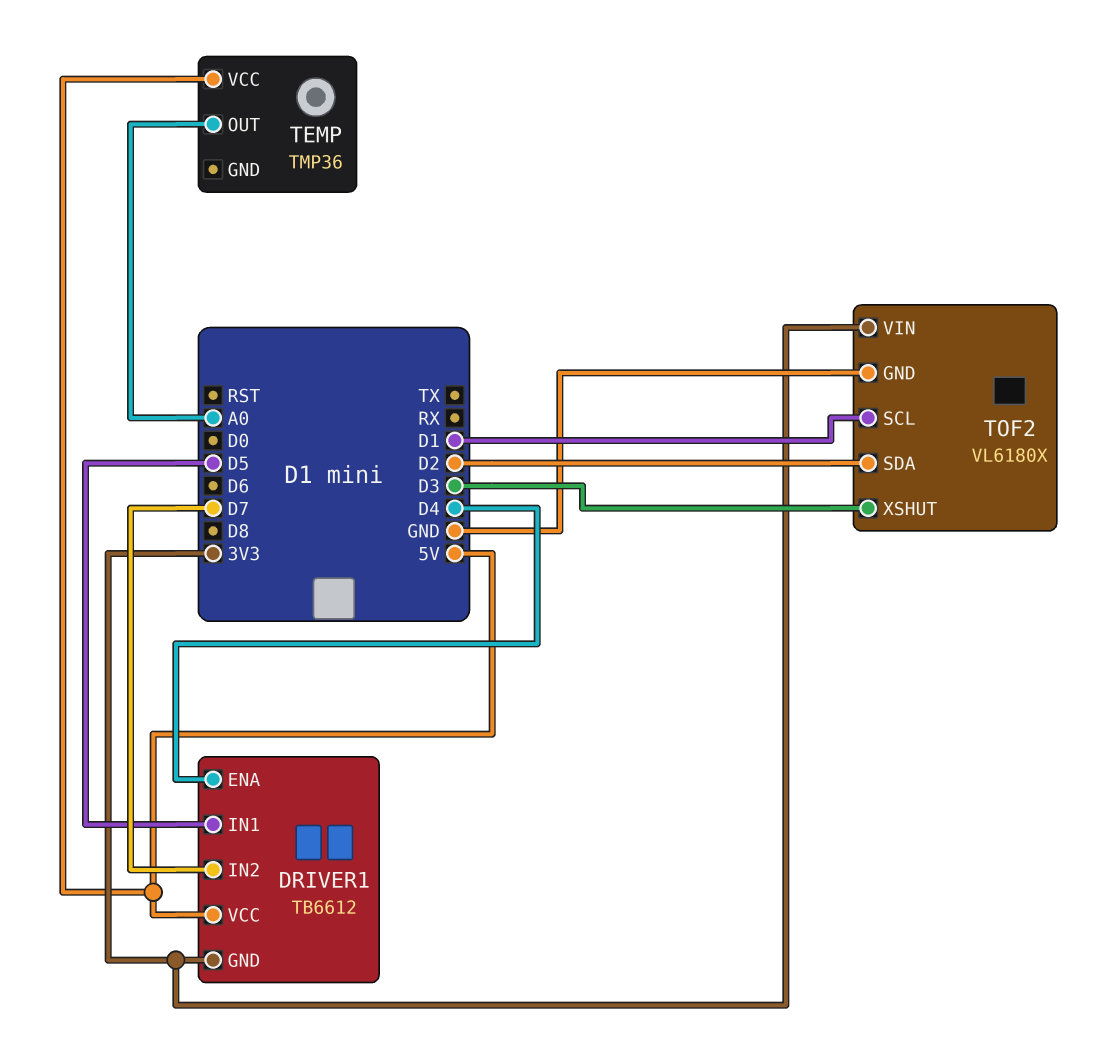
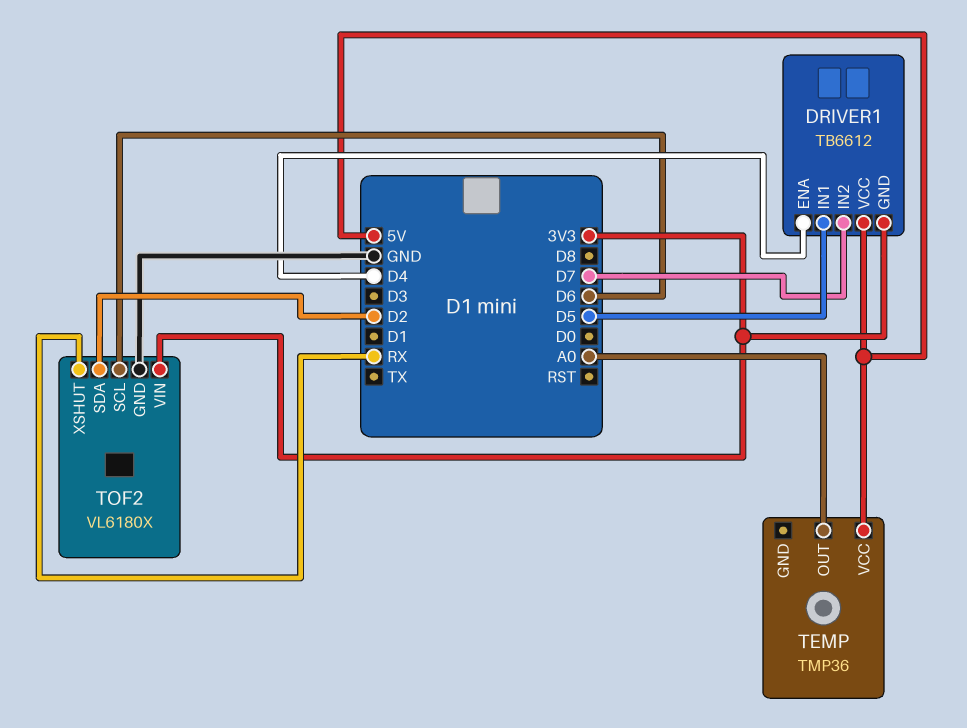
TOF2 pin SCL: D1 -> D6
TOF2 pin XSHUT: D3 -> RX

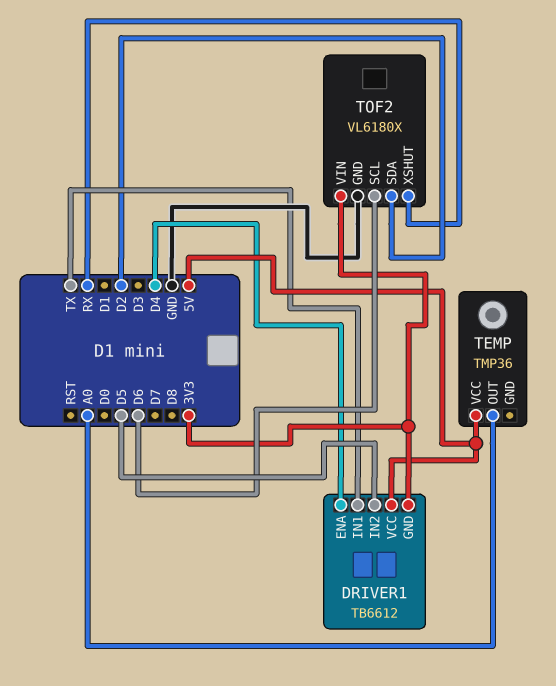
DRIVER1 pin IN1: D5 -> TX
DRIVER1 pin IN2: D7 -> D5

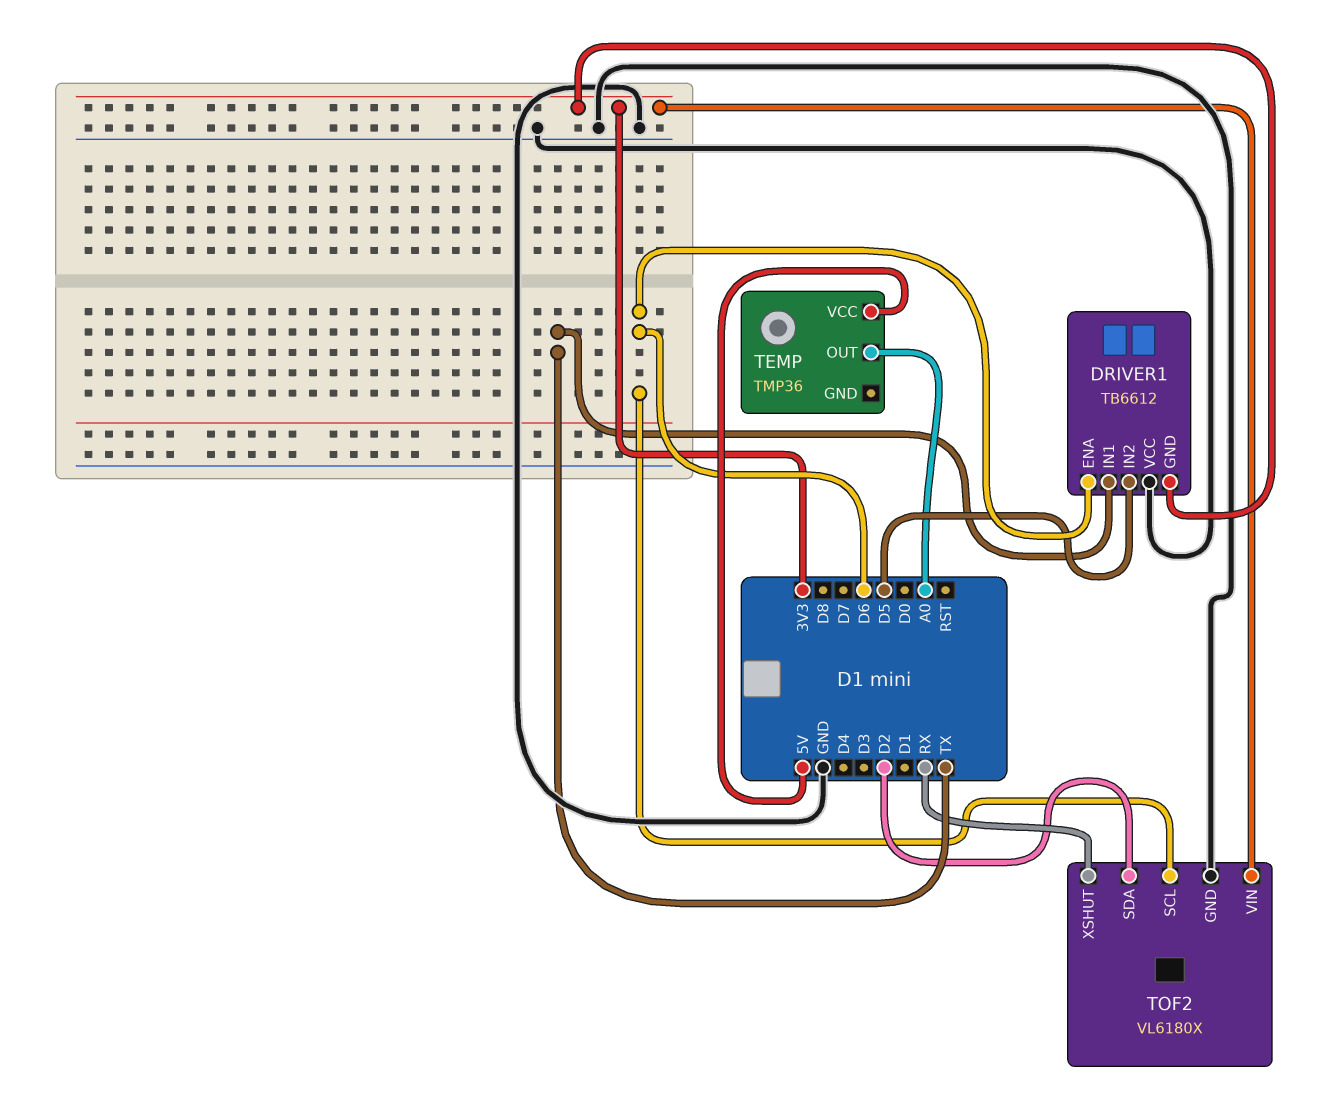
DRIVER1 pin ENA: D4 -> D6
DRIVER1 pin VCC: 5V -> GND

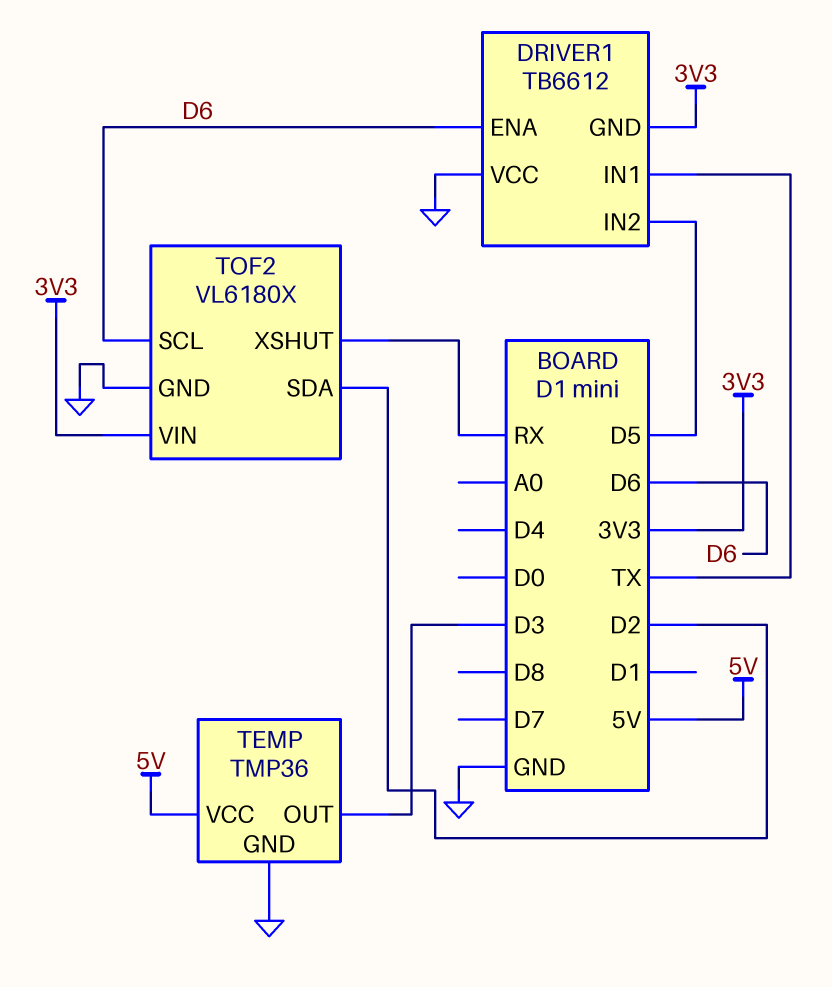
TEMP pin GND: none -> GND
TEMP pin OUT: A0 -> D3

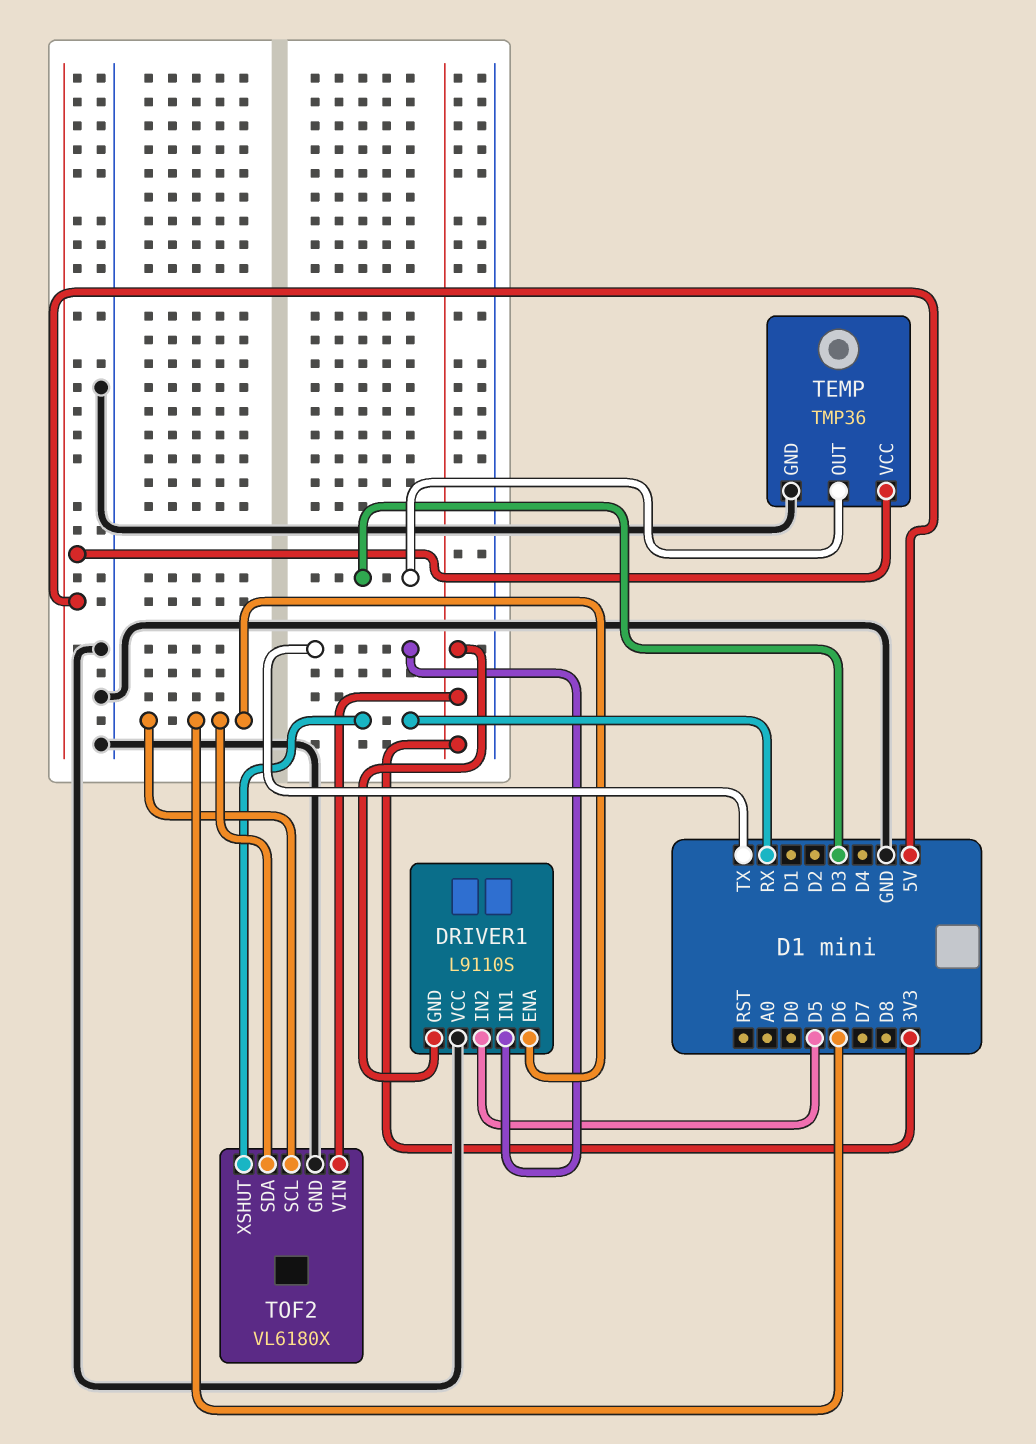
DRIVER1: TB6612 -> L9110S
TOF2 pin SDA: D2 -> D6

